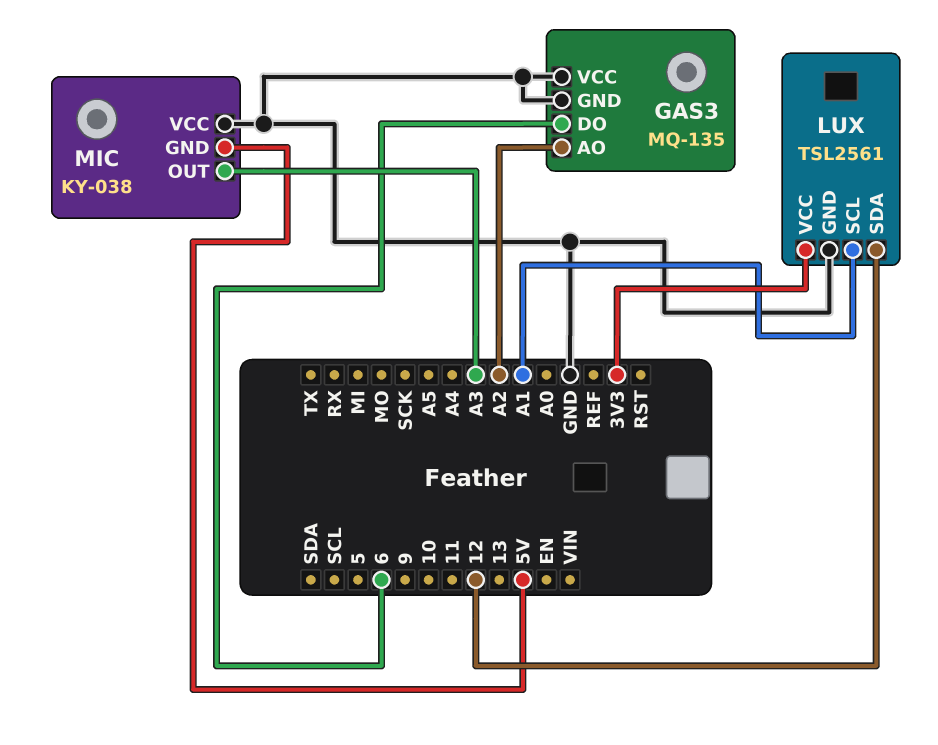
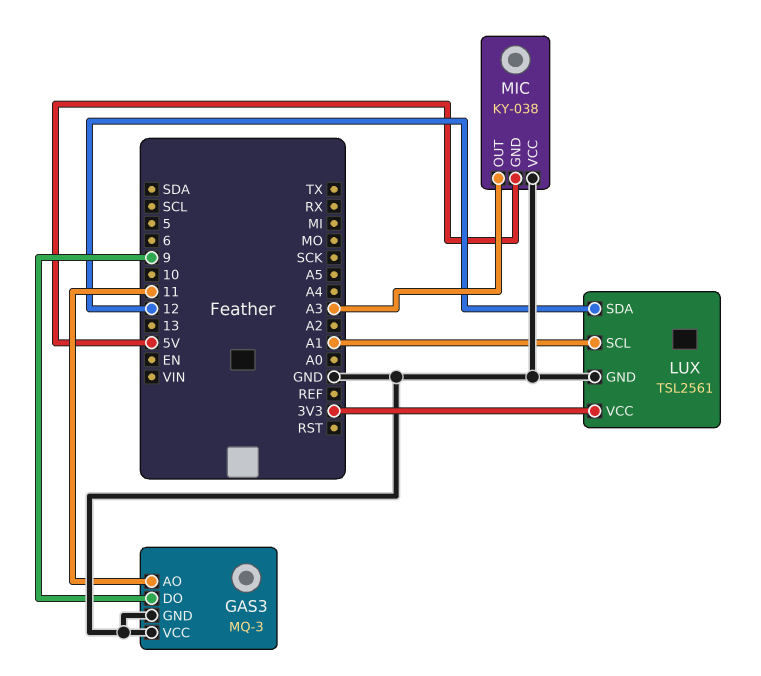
GAS3: MQ-135 -> MQ-3
GAS3 pin AO: A2 -> 11
GAS3 pin DO: 6 -> 9

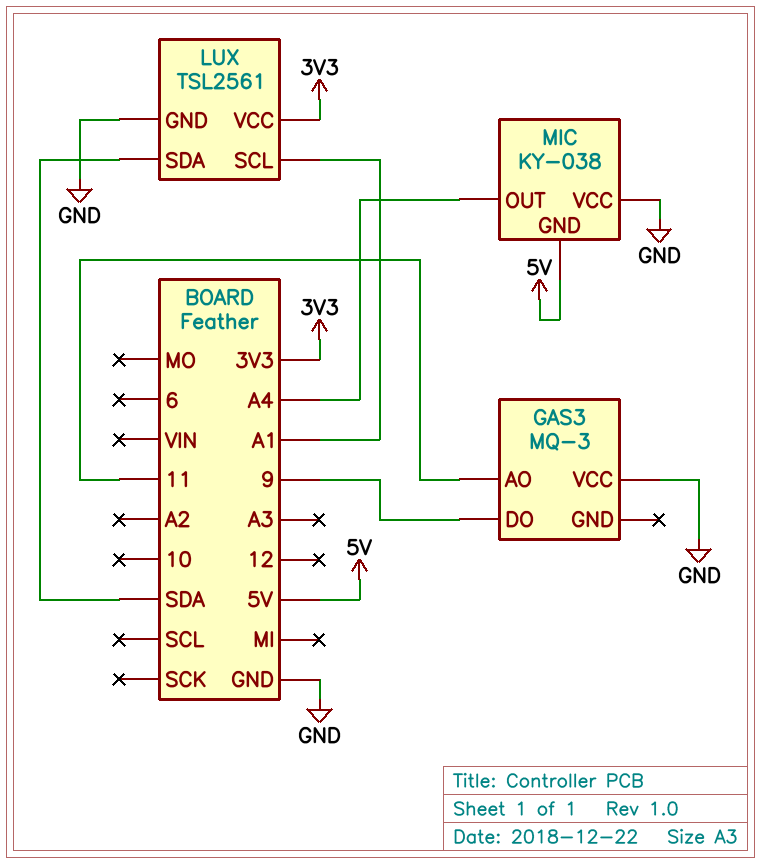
GAS3 pin GND: GND -> none
LUX pin SDA: 12 -> SDA
MIC pin OUT: A3 -> A4

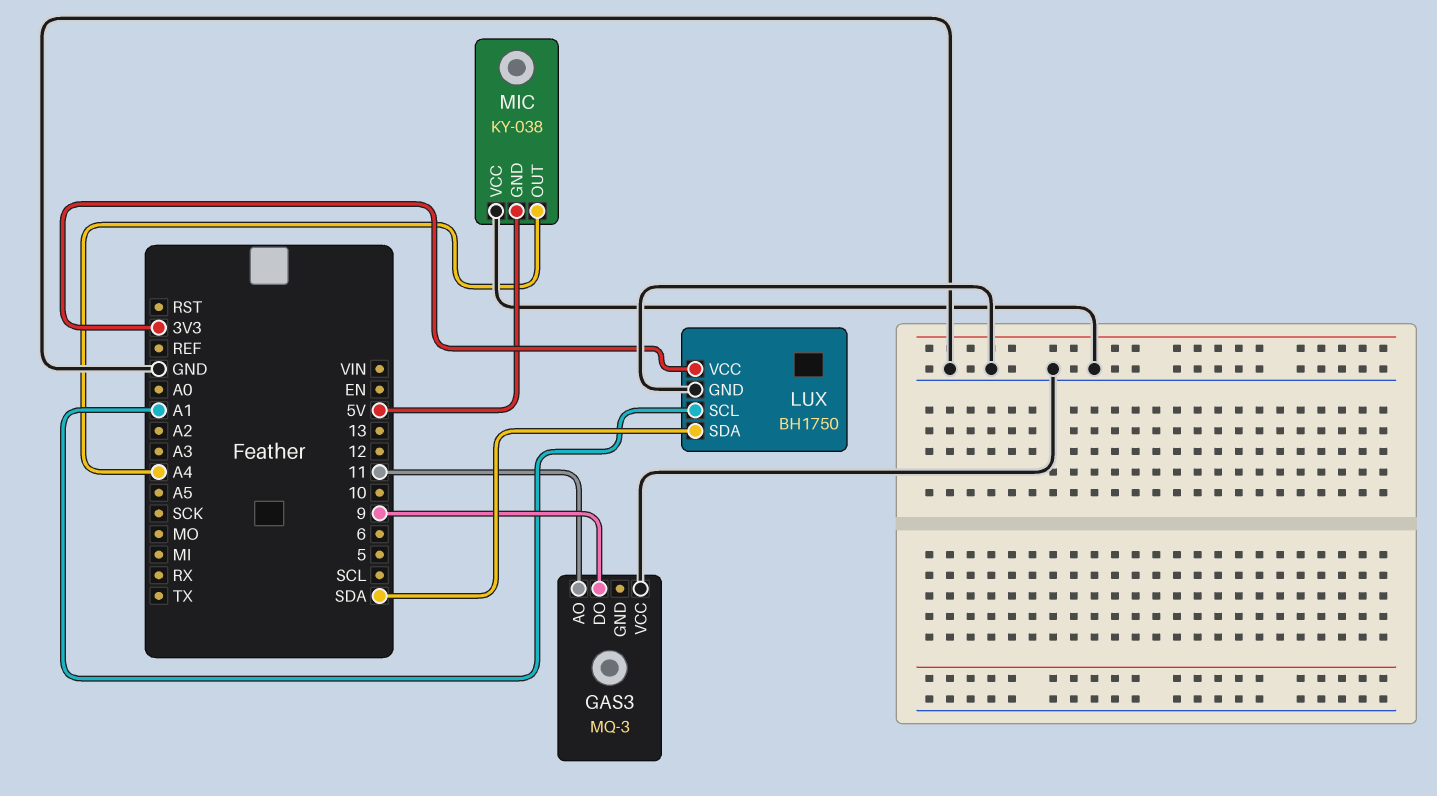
LUX: TSL2561 -> BH1750

